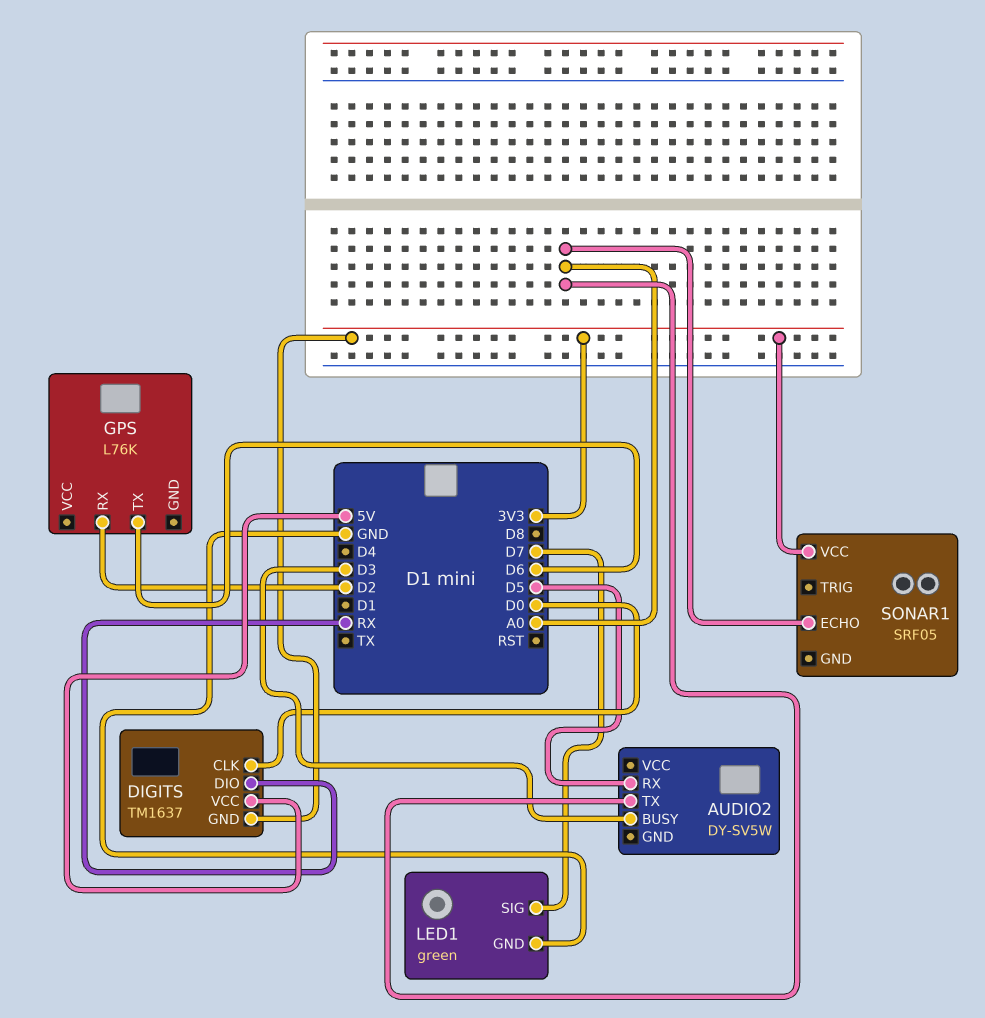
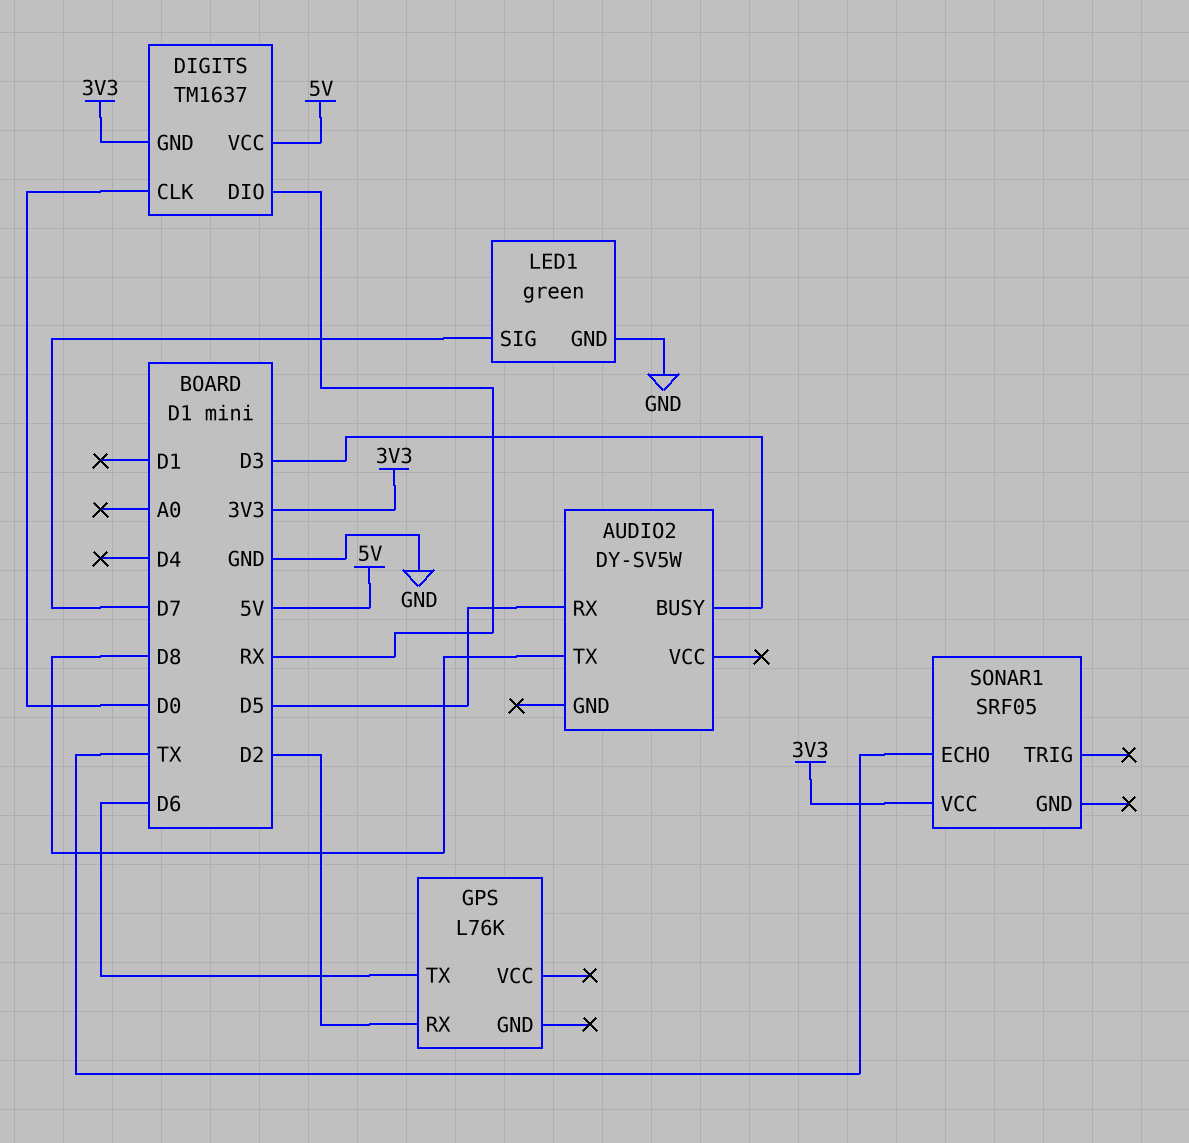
AUDIO2 pin TX: A0 -> D8
SONAR1 pin ECHO: A0 -> TX

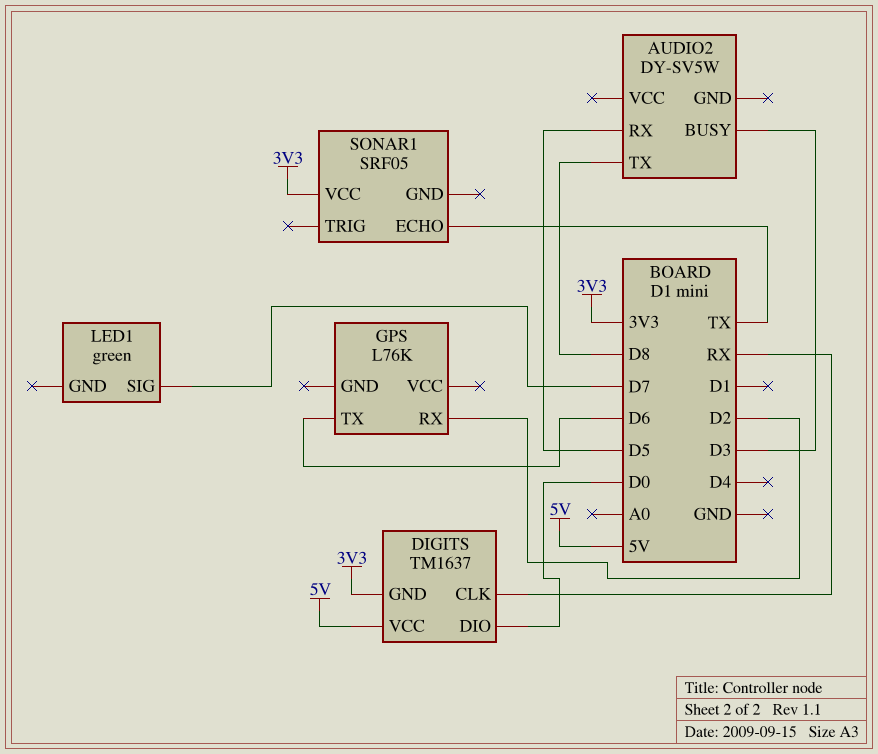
DIGITS pin CLK: D0 -> RX
DIGITS pin DIO: RX -> D0
LED1 pin GND: GND -> none

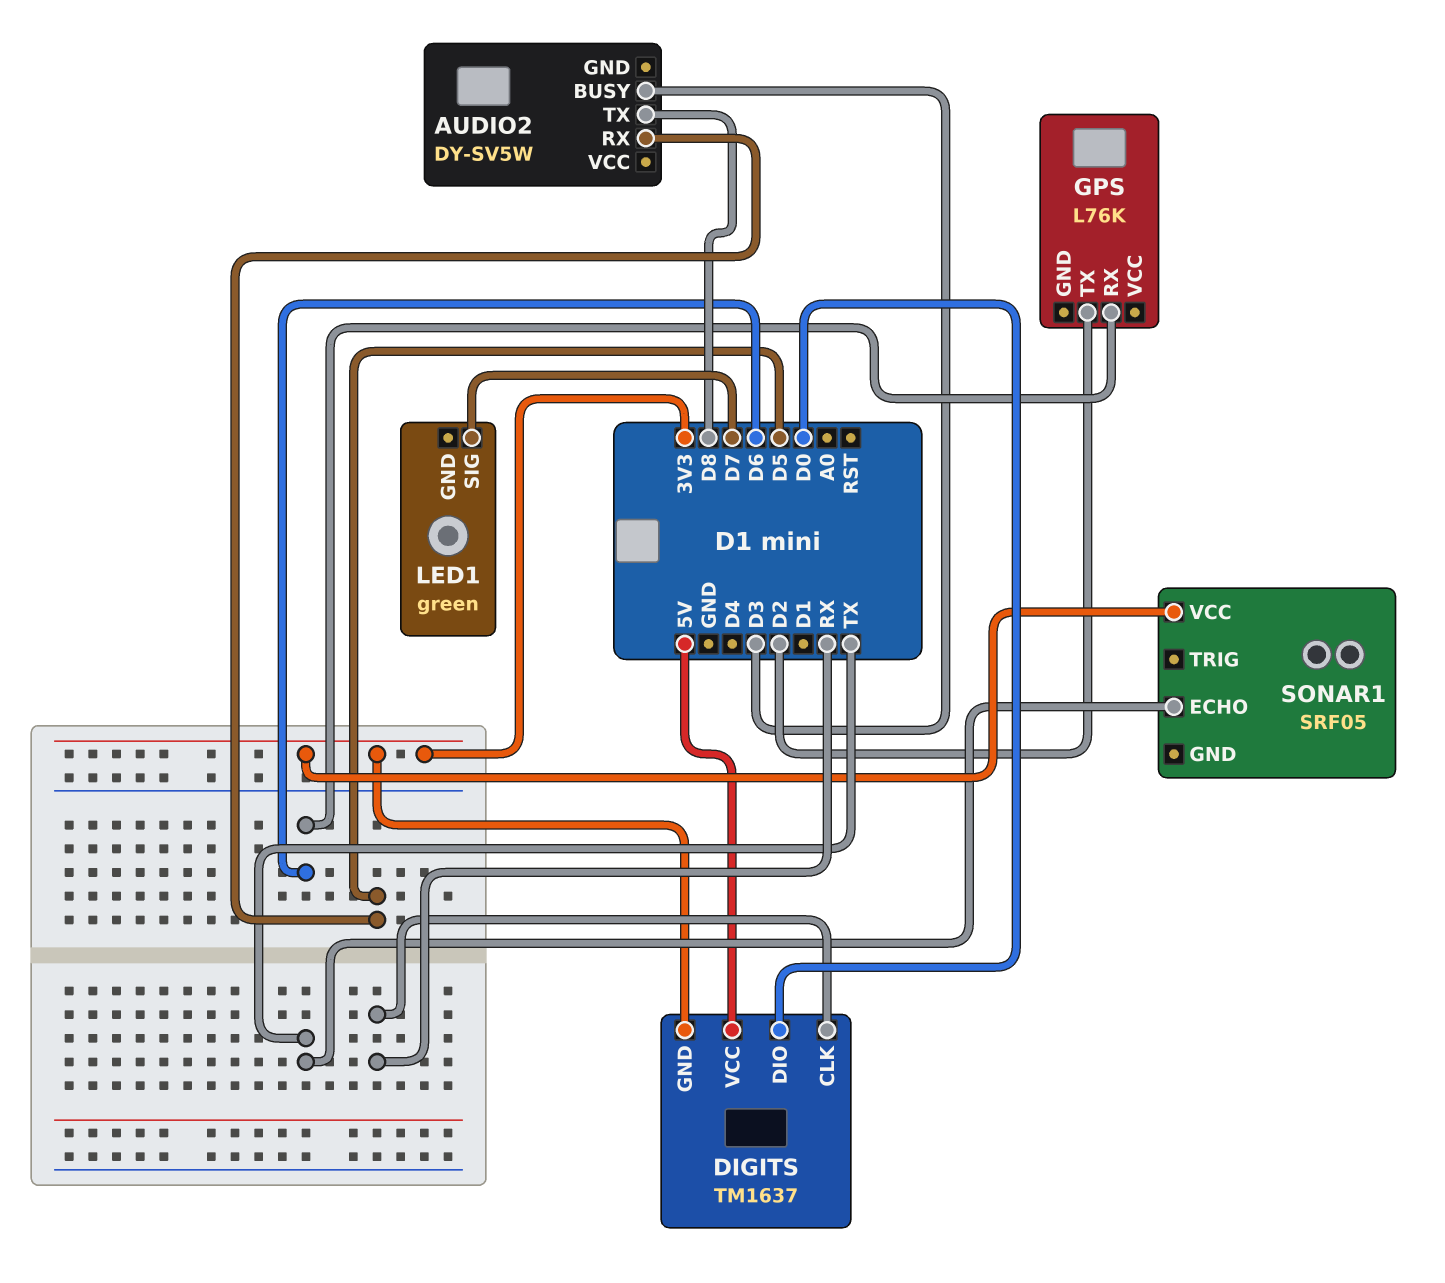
GPS pin RX: D2 -> D6
GPS pin TX: D6 -> D2

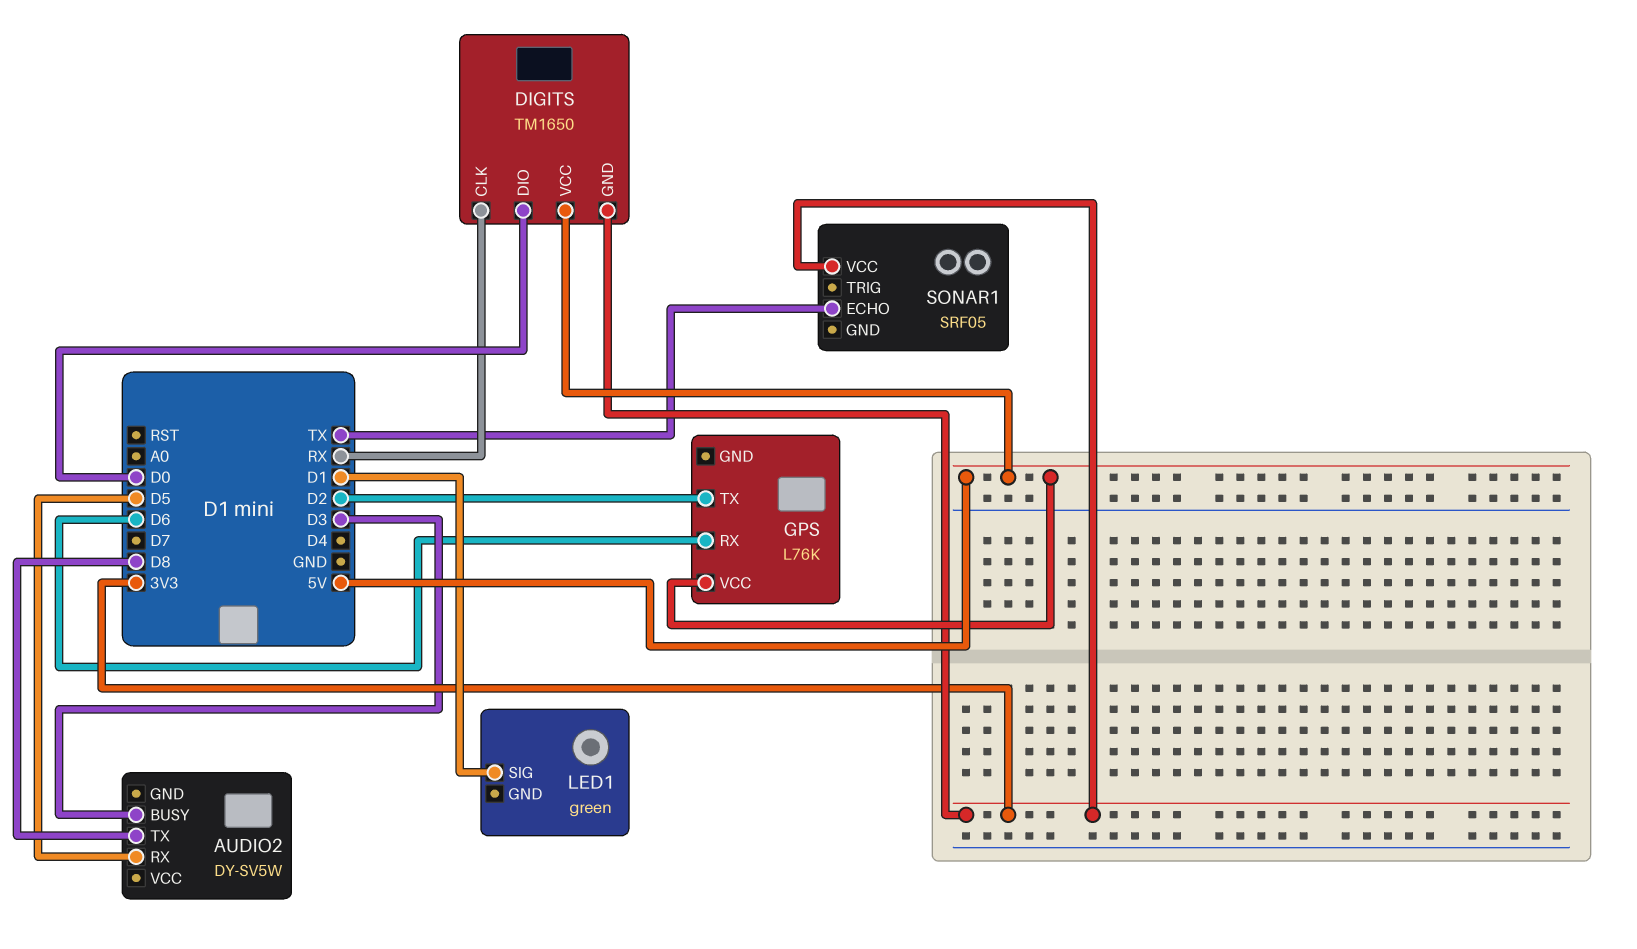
DIGITS: TM1637 -> TM1650
GPS pin VCC: none -> 5V
LED1 pin SIG: D7 -> D1

